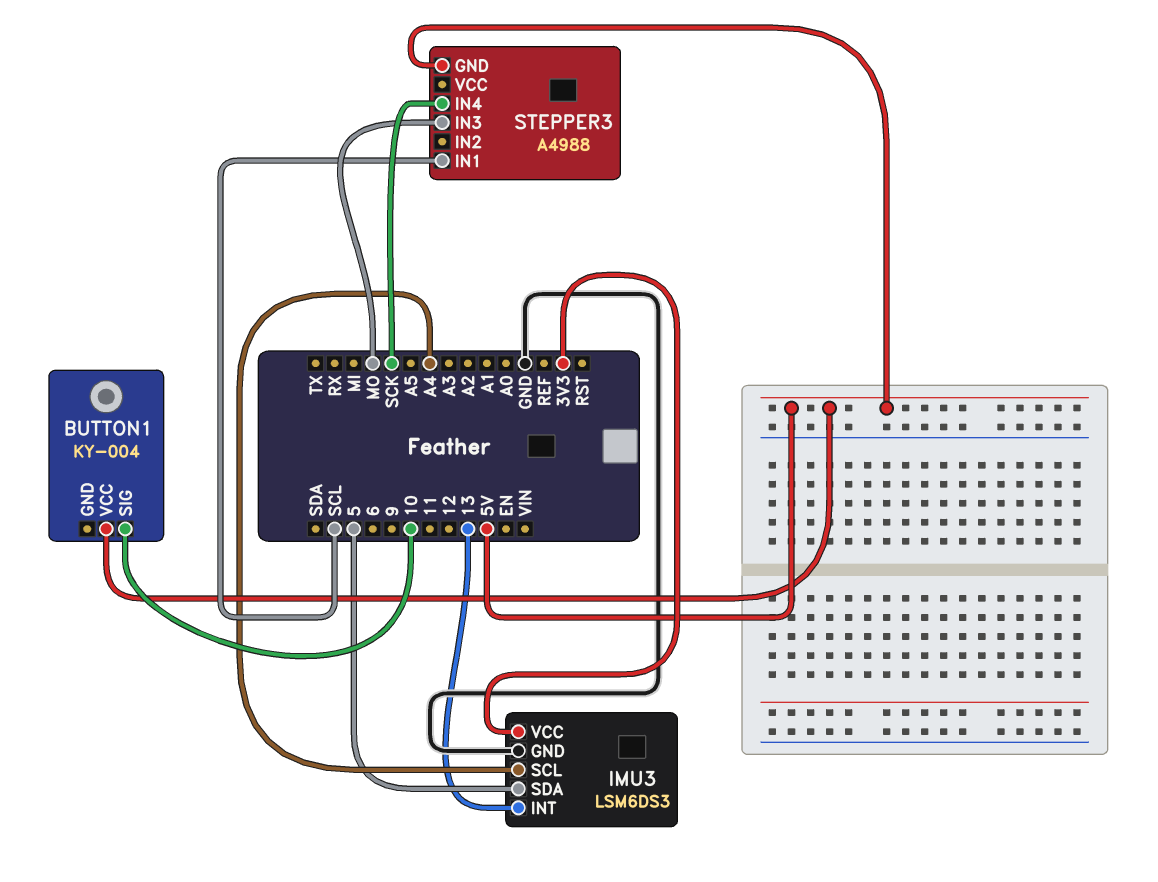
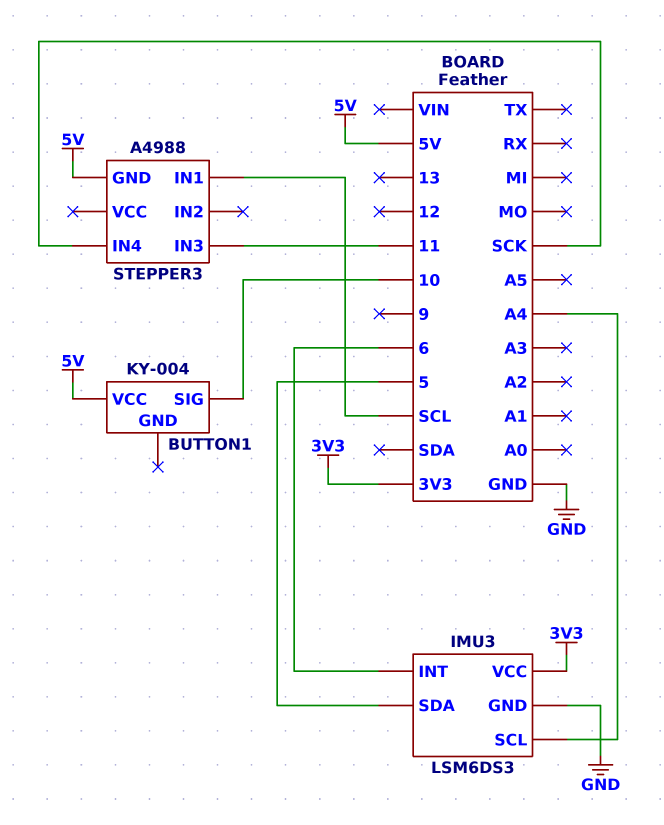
IMU3 pin INT: 13 -> 6
STEPPER3 pin IN3: MO -> 11

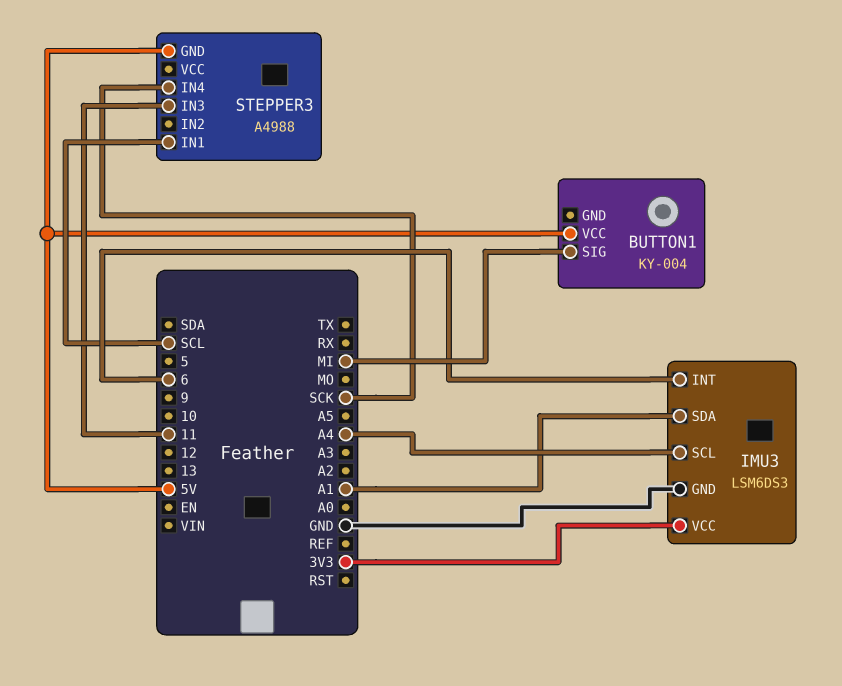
BUTTON1 pin SIG: 10 -> MI
IMU3 pin SDA: 5 -> A1

